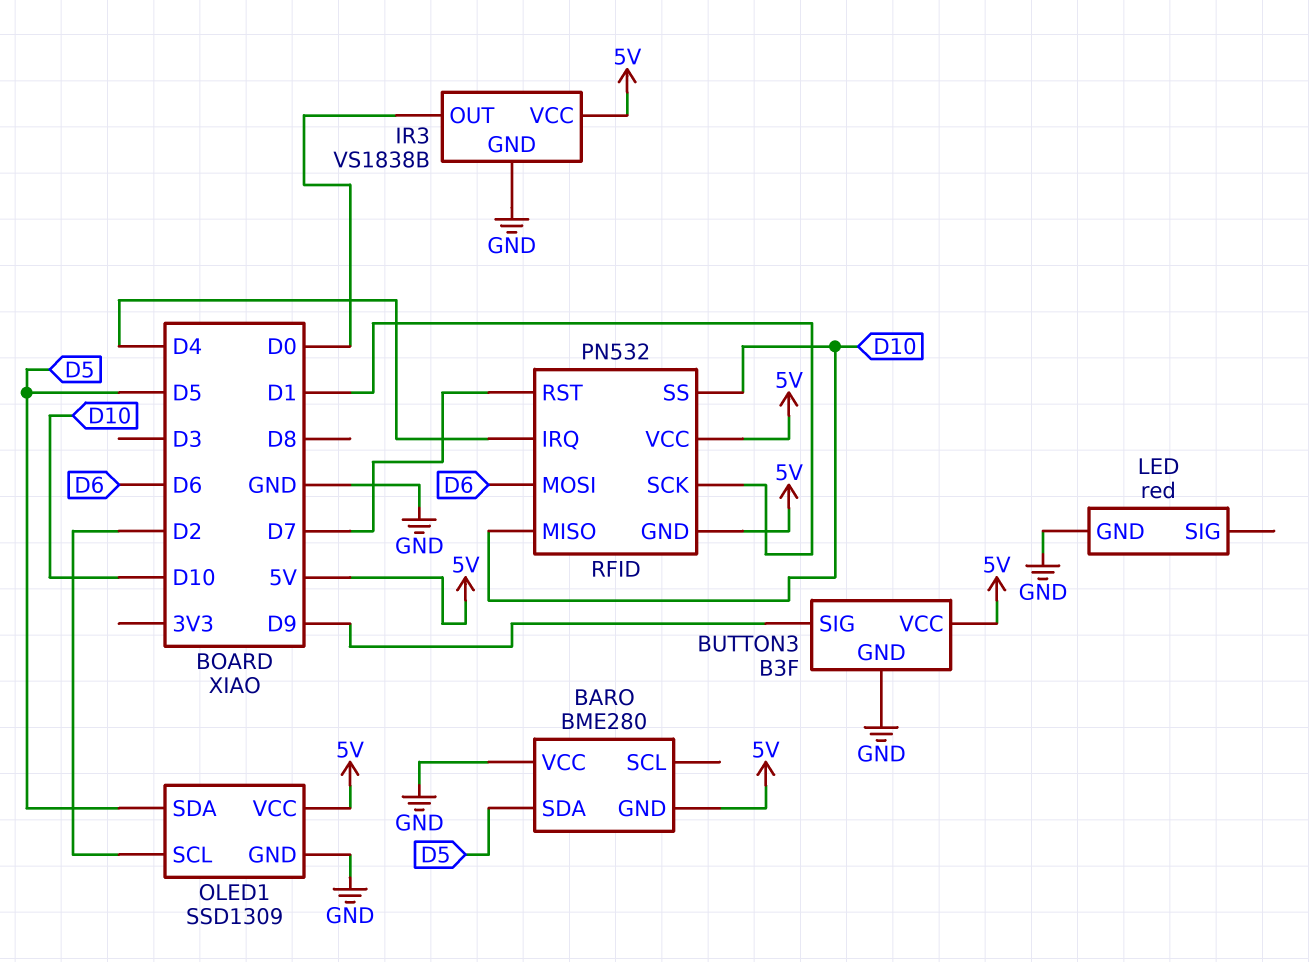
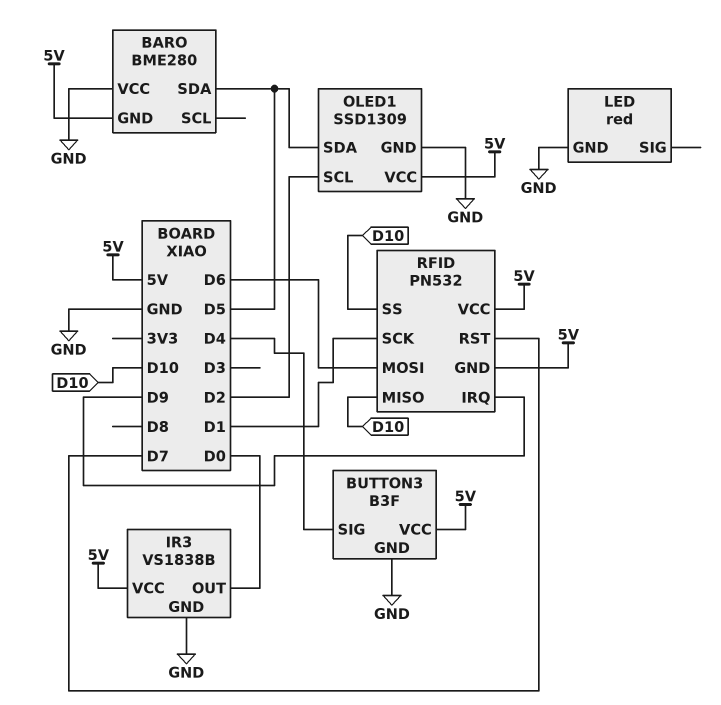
BUTTON3 pin SIG: D9 -> D4
RFID pin IRQ: D4 -> D9

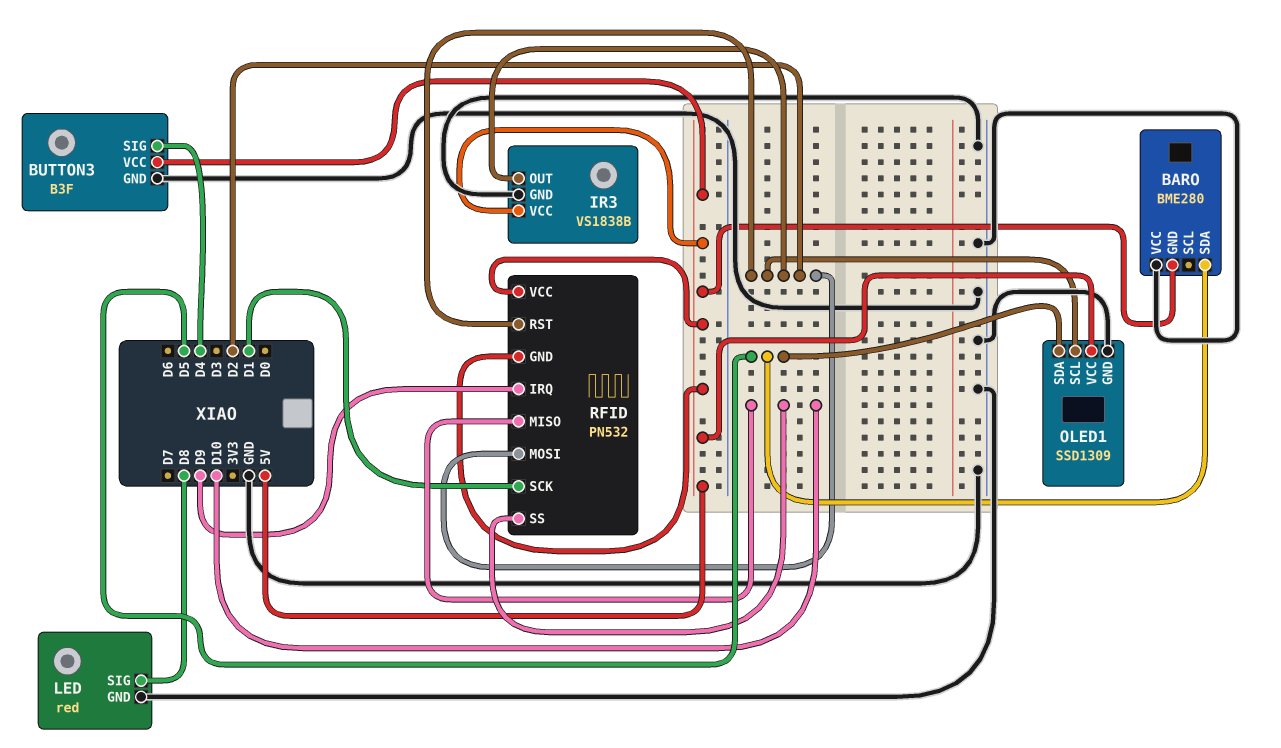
IR3 pin OUT: D0 -> D2
LED pin SIG: none -> D8
RFID pin MOSI: D6 -> D2
RFID pin RST: D7 -> D2

